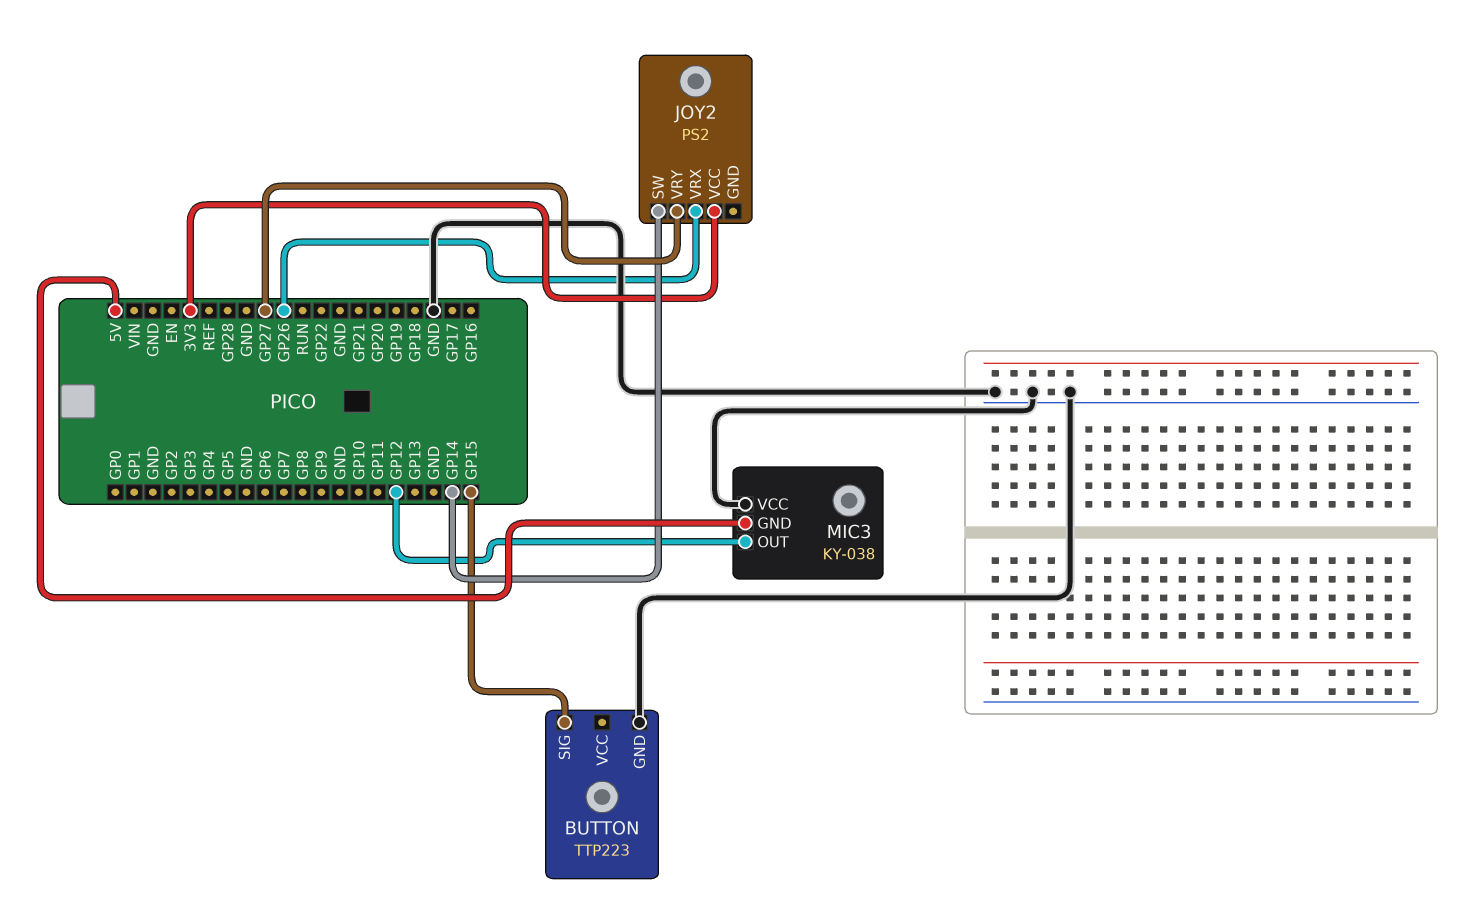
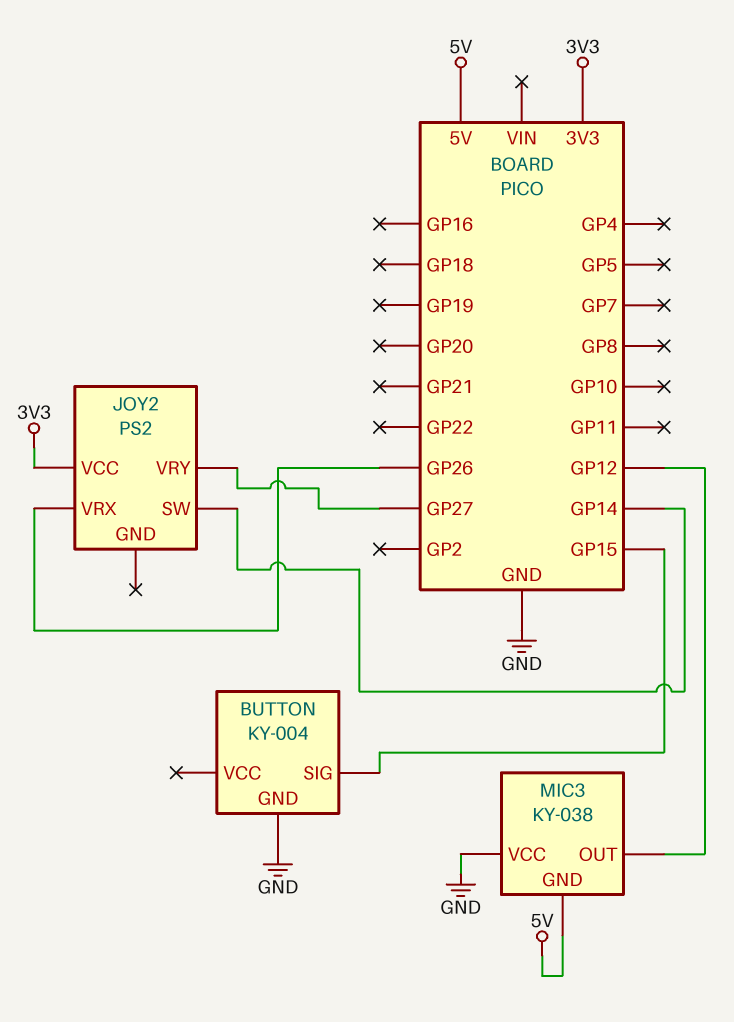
BUTTON: TTP223 -> KY-004

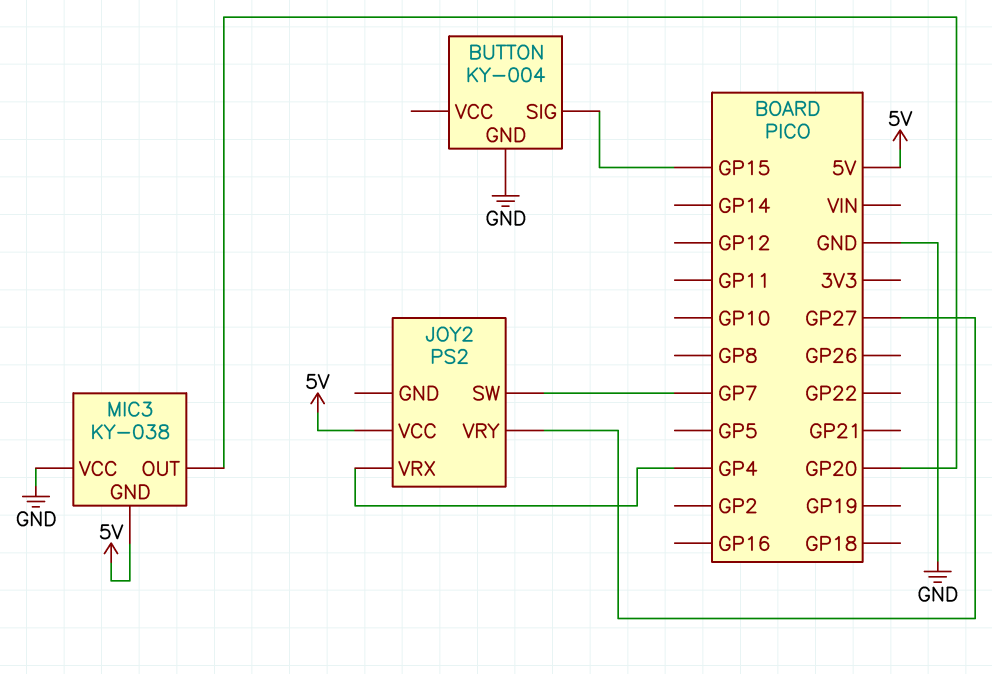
JOY2 pin SW: GP14 -> GP7
JOY2 pin VCC: 3V3 -> 5V
JOY2 pin VRX: GP26 -> GP4
MIC3 pin OUT: GP12 -> GP20

